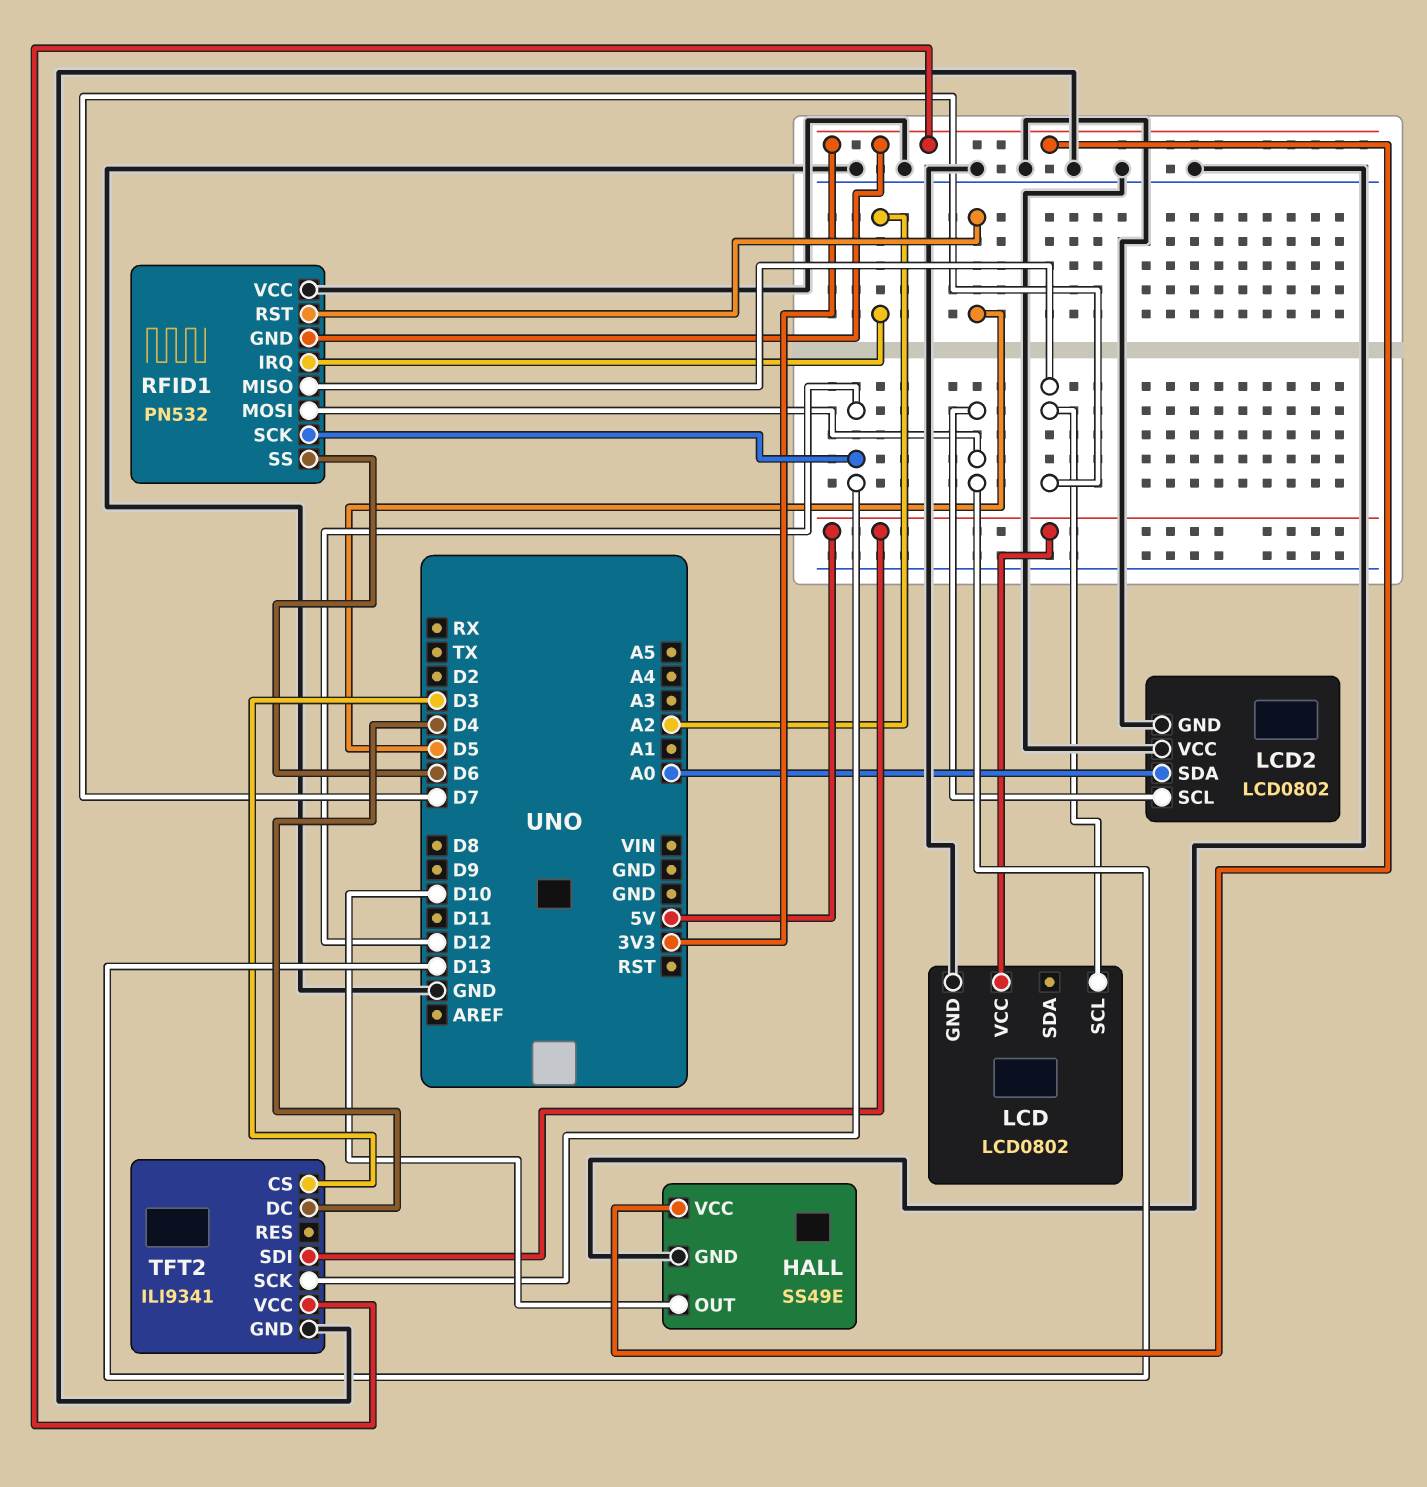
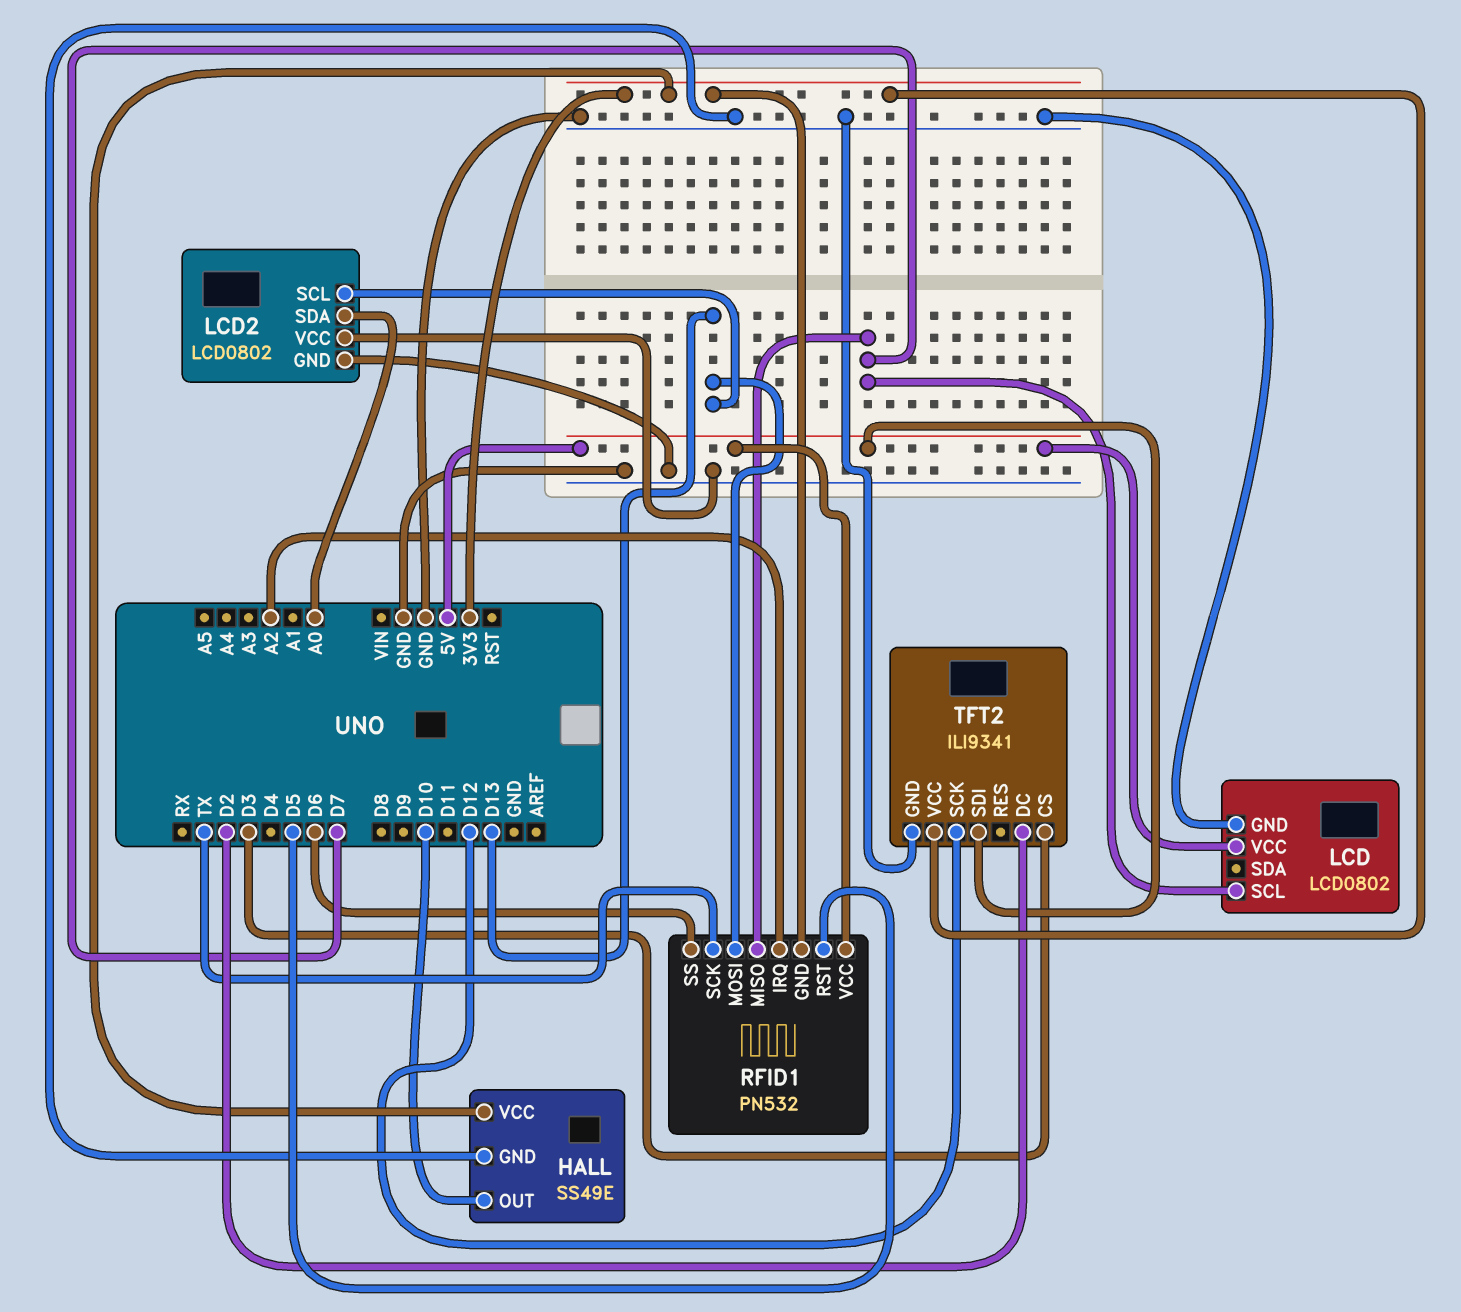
RFID1 pin SCK: D12 -> TX
RFID1 pin VCC: GND -> 5V
TFT2 pin DC: D4 -> D2

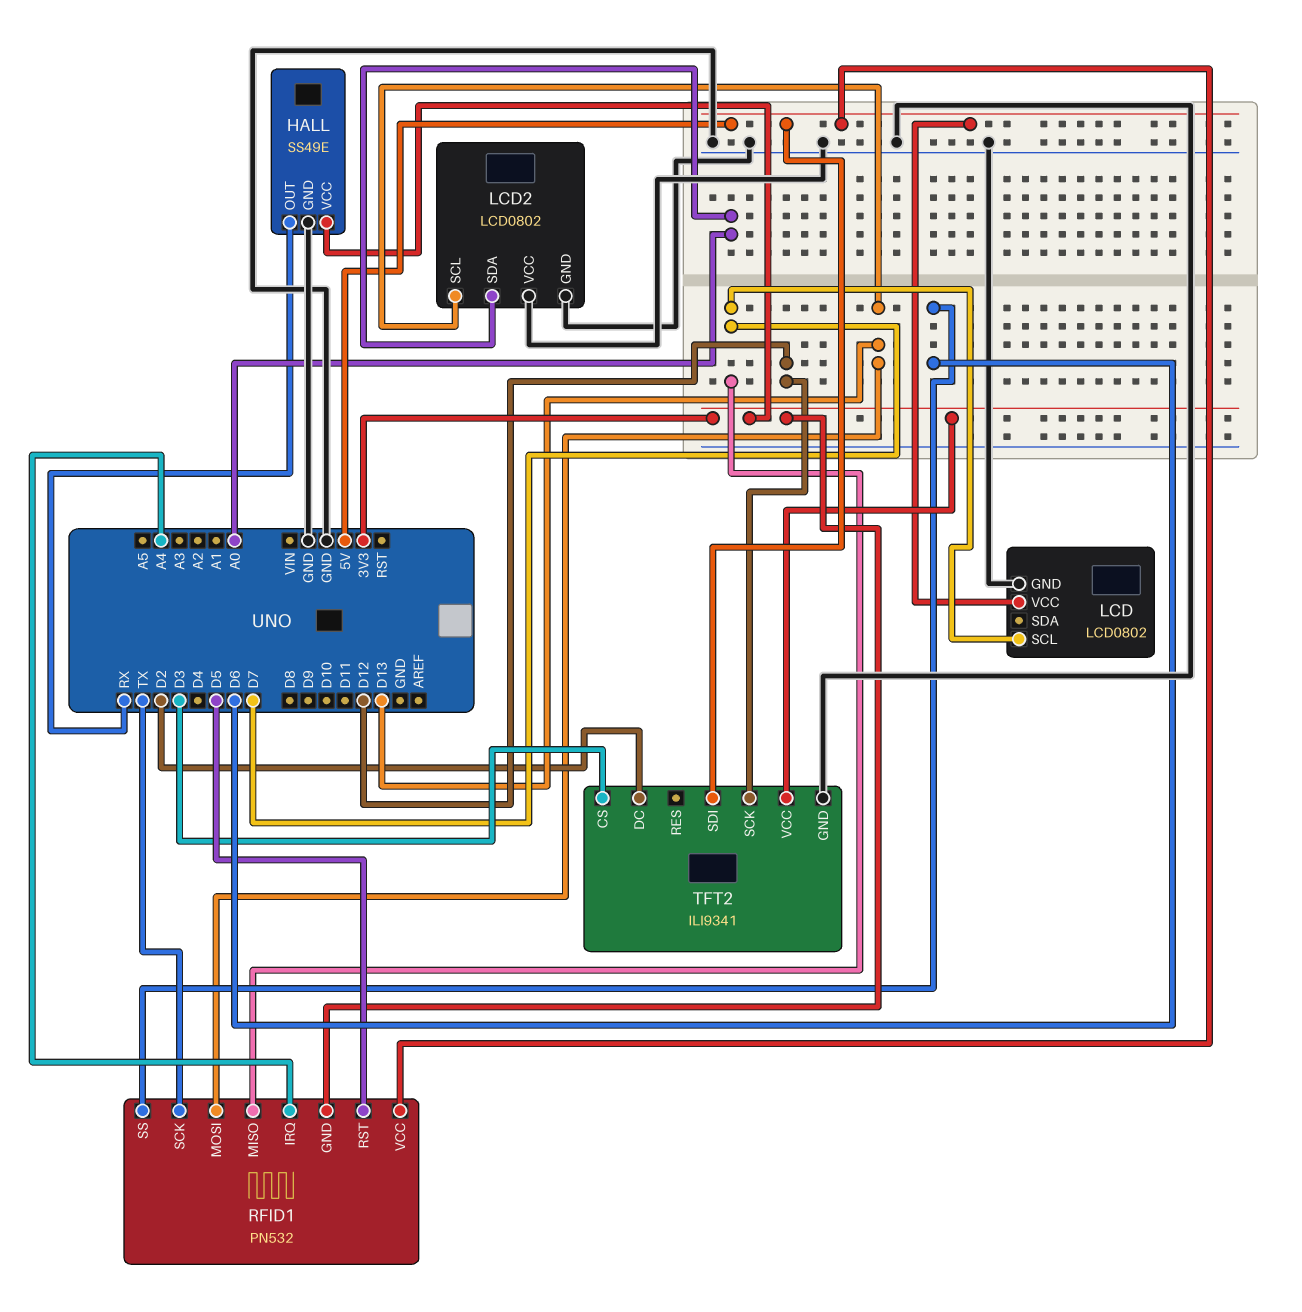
HALL pin OUT: D10 -> RX
RFID1 pin IRQ: A2 -> A4

